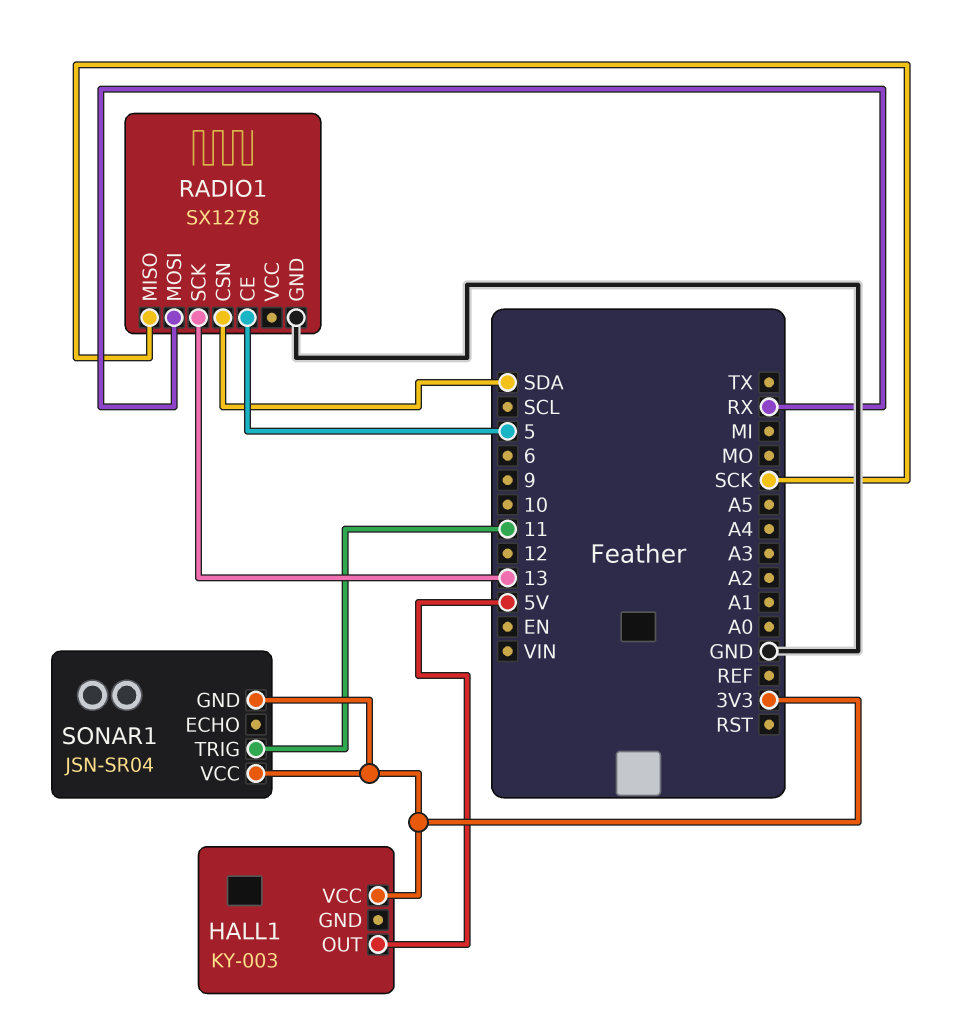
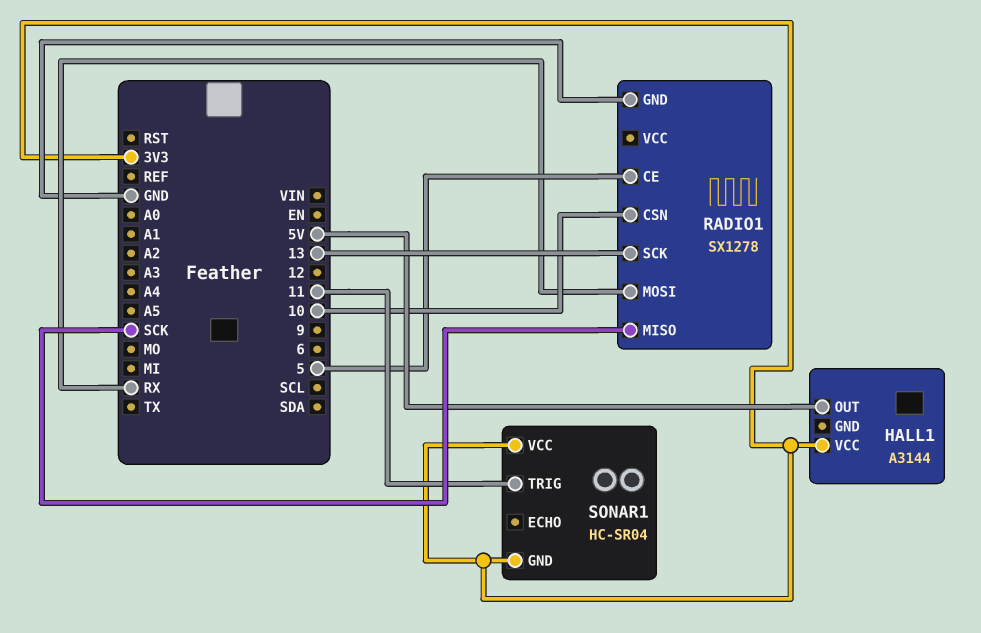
HALL1: KY-003 -> A3144
RADIO1 pin CSN: SDA -> 10
SONAR1: JSN-SR04 -> HC-SR04

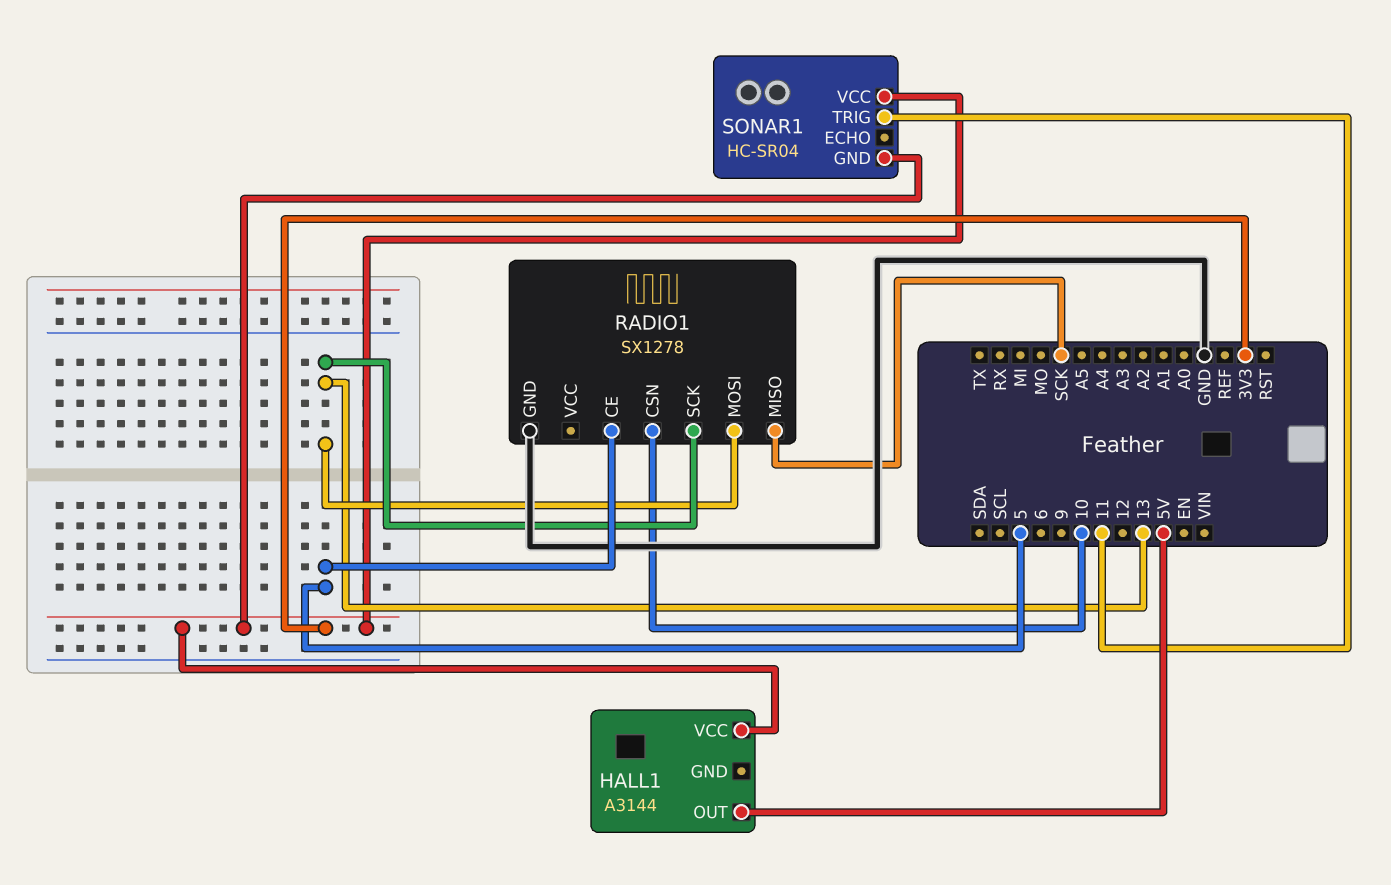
RADIO1 pin MOSI: RX -> 13

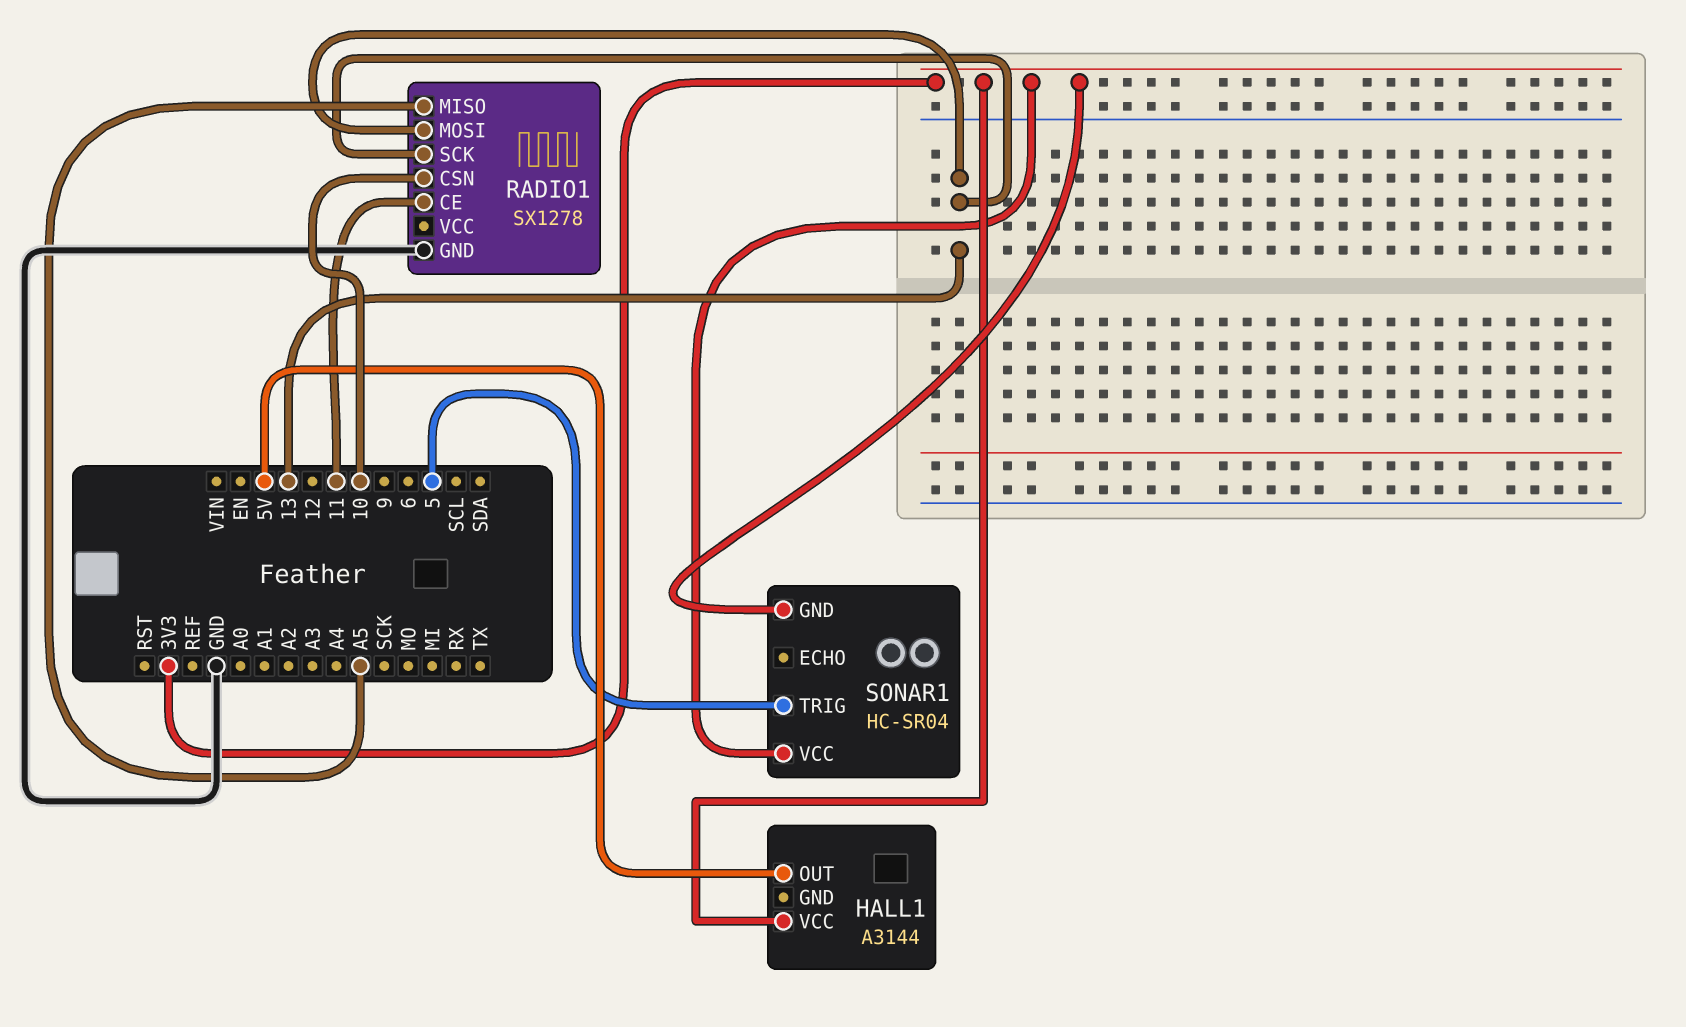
RADIO1 pin CE: 5 -> 11
RADIO1 pin MISO: SCK -> A5
SONAR1 pin TRIG: 11 -> 5

